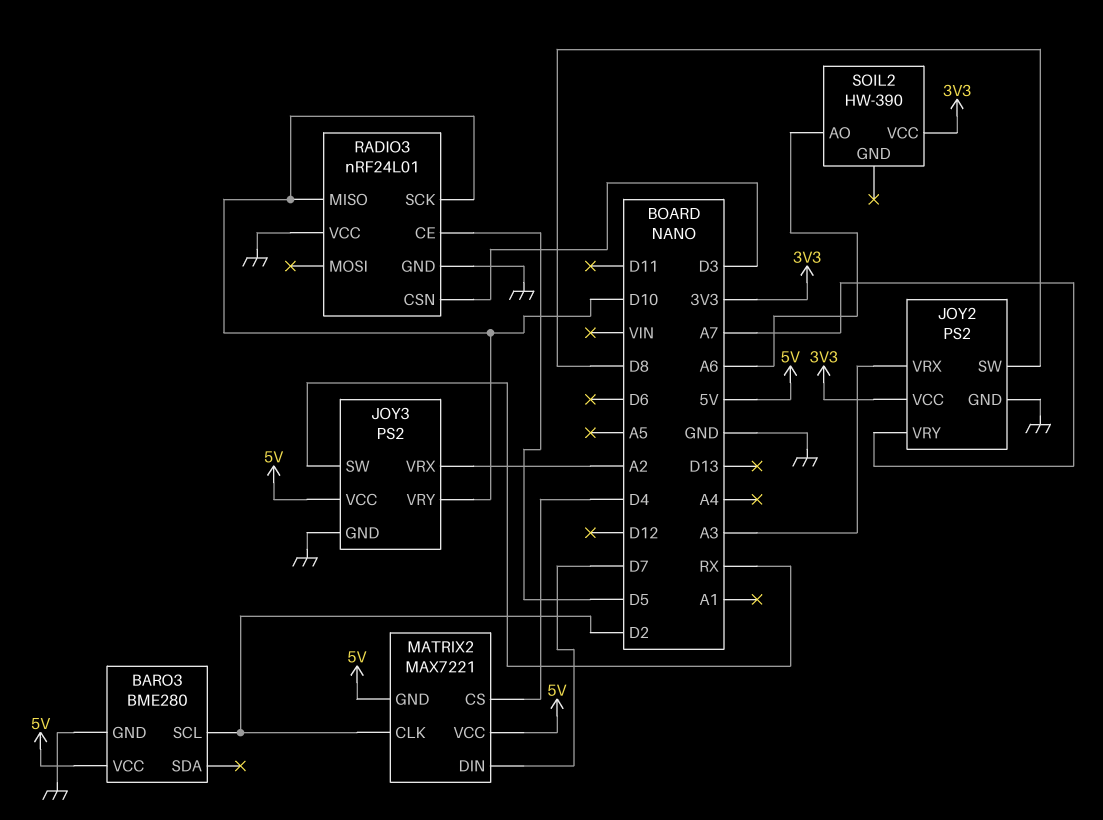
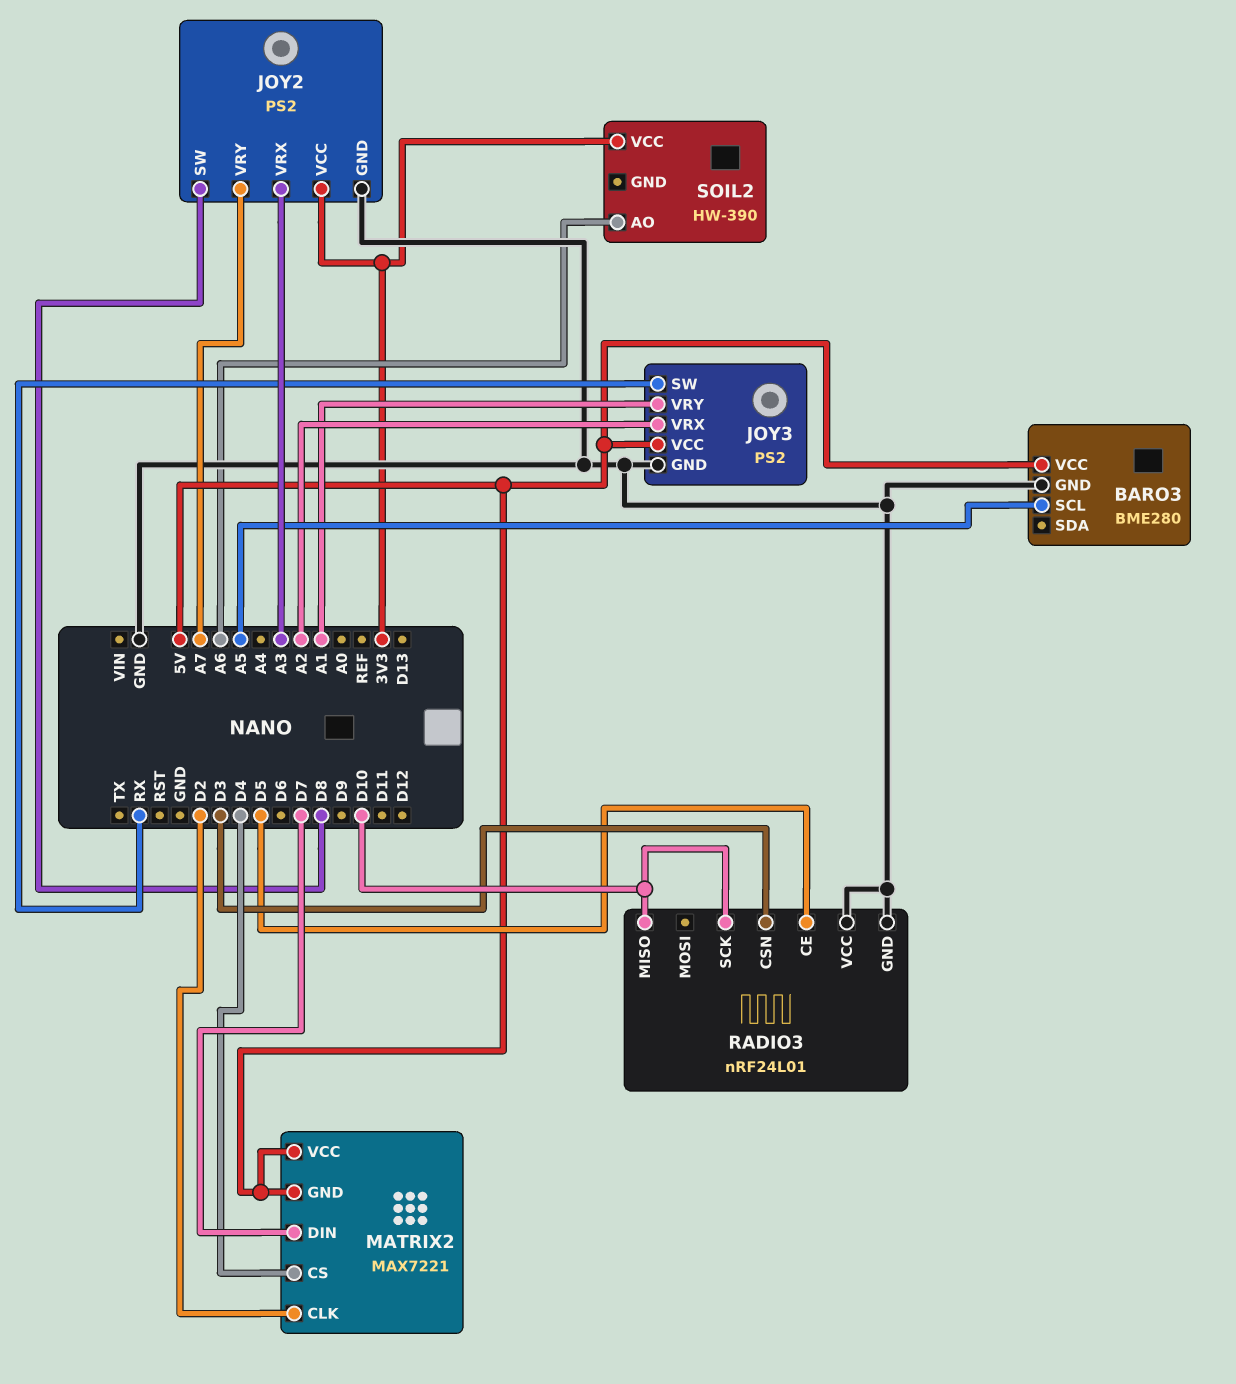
BARO3 pin SCL: D2 -> A5
JOY3 pin VRY: D10 -> A1

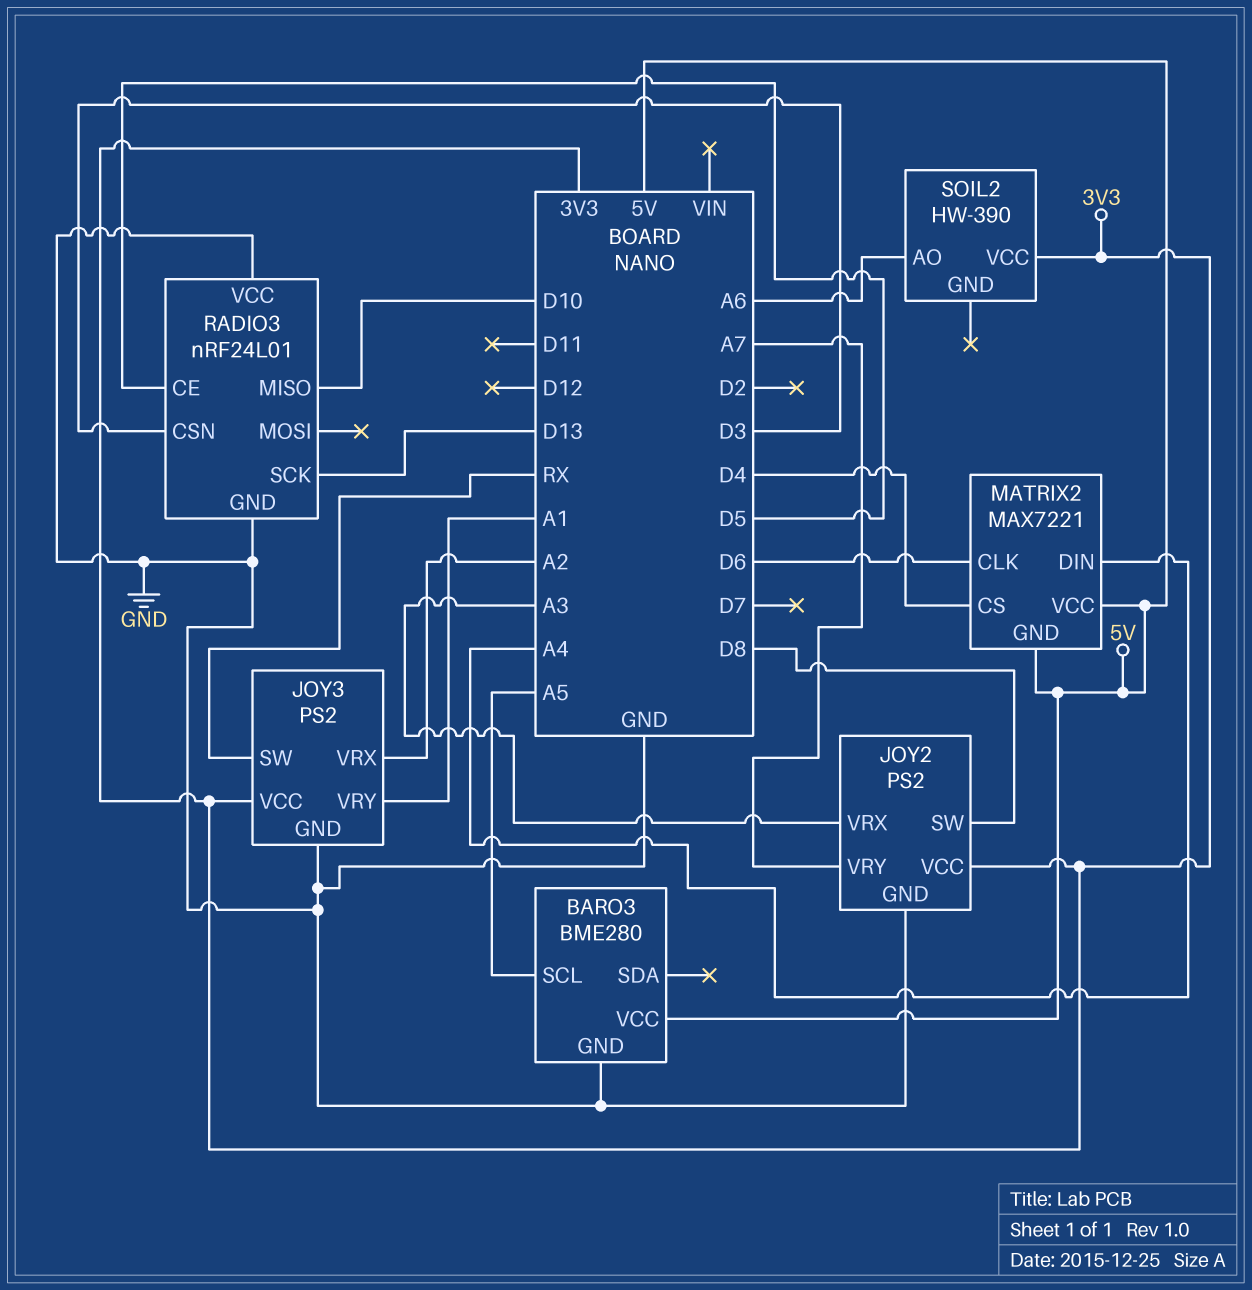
JOY3 pin VCC: 5V -> 3V3
MATRIX2 pin CLK: D2 -> D6
MATRIX2 pin DIN: D7 -> A4
RADIO3 pin SCK: D10 -> D13

